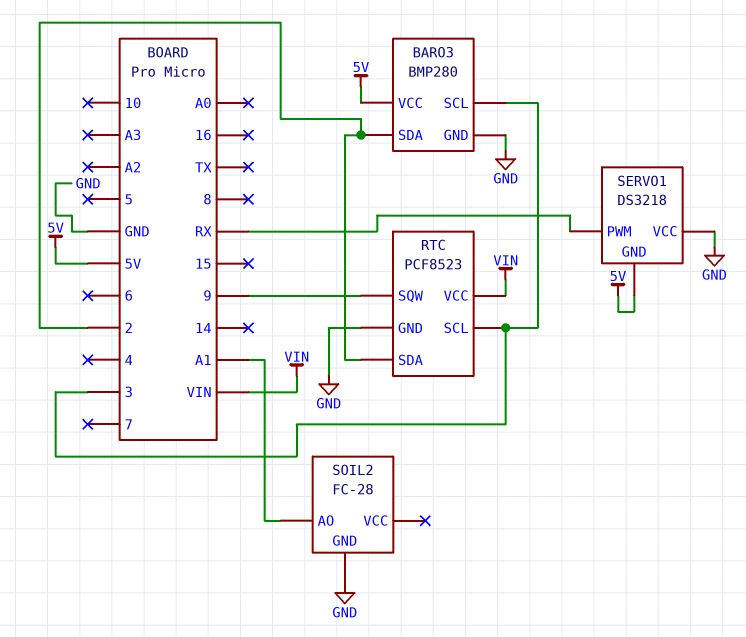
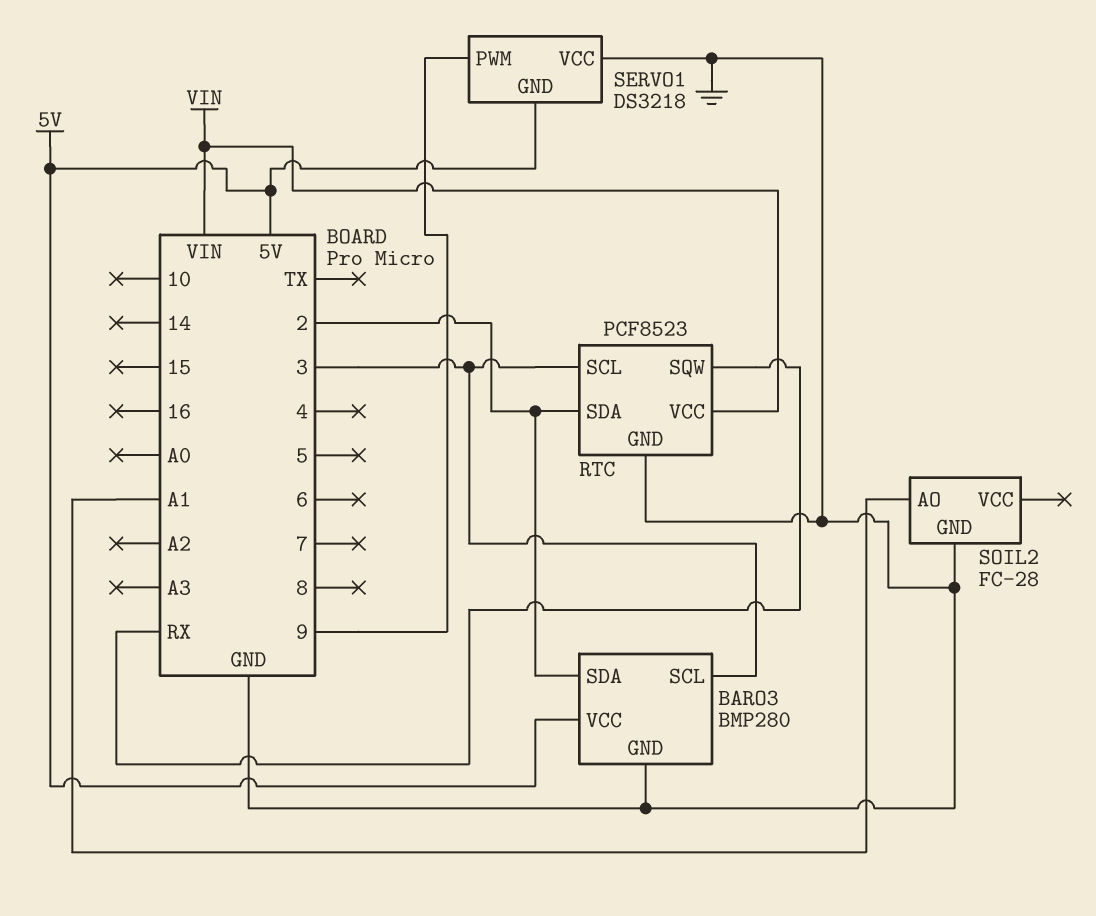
RTC pin SQW: 9 -> RX
SERVO1 pin PWM: RX -> 9

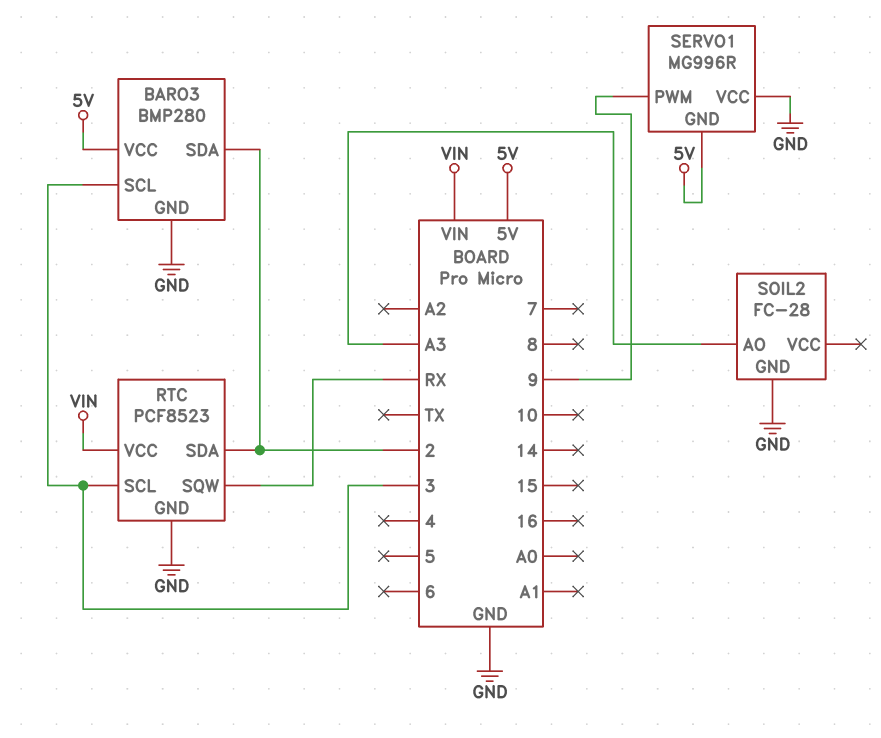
SERVO1: DS3218 -> MG996R
SOIL2 pin AO: A1 -> A3

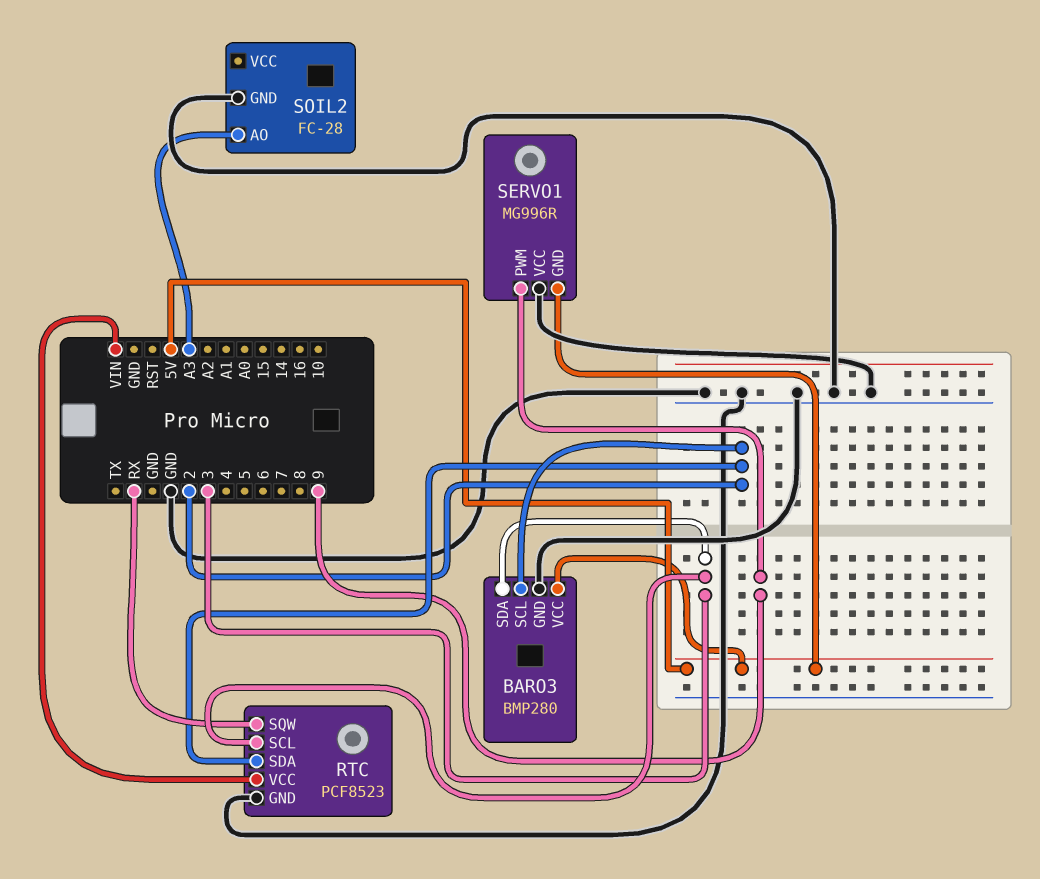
BARO3 pin SCL: 3 -> 2
BARO3 pin SDA: 2 -> 3

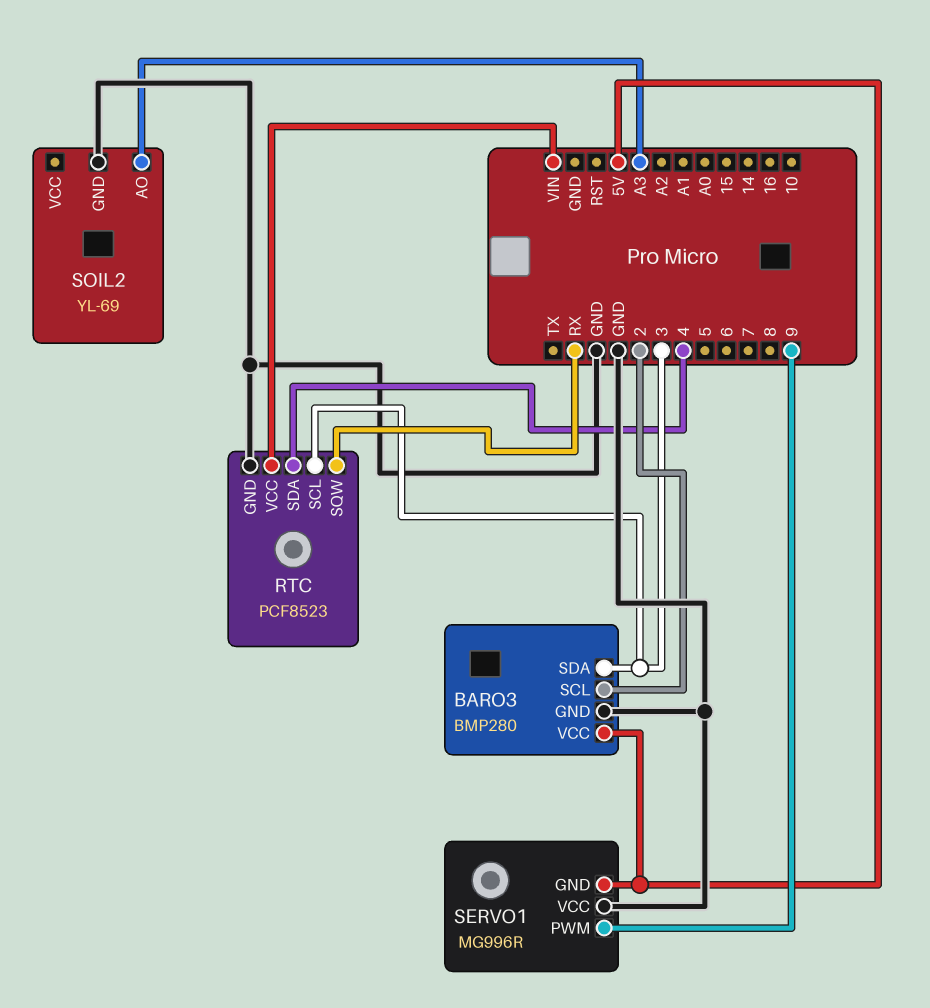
RTC pin SDA: 2 -> 4
SOIL2: FC-28 -> YL-69

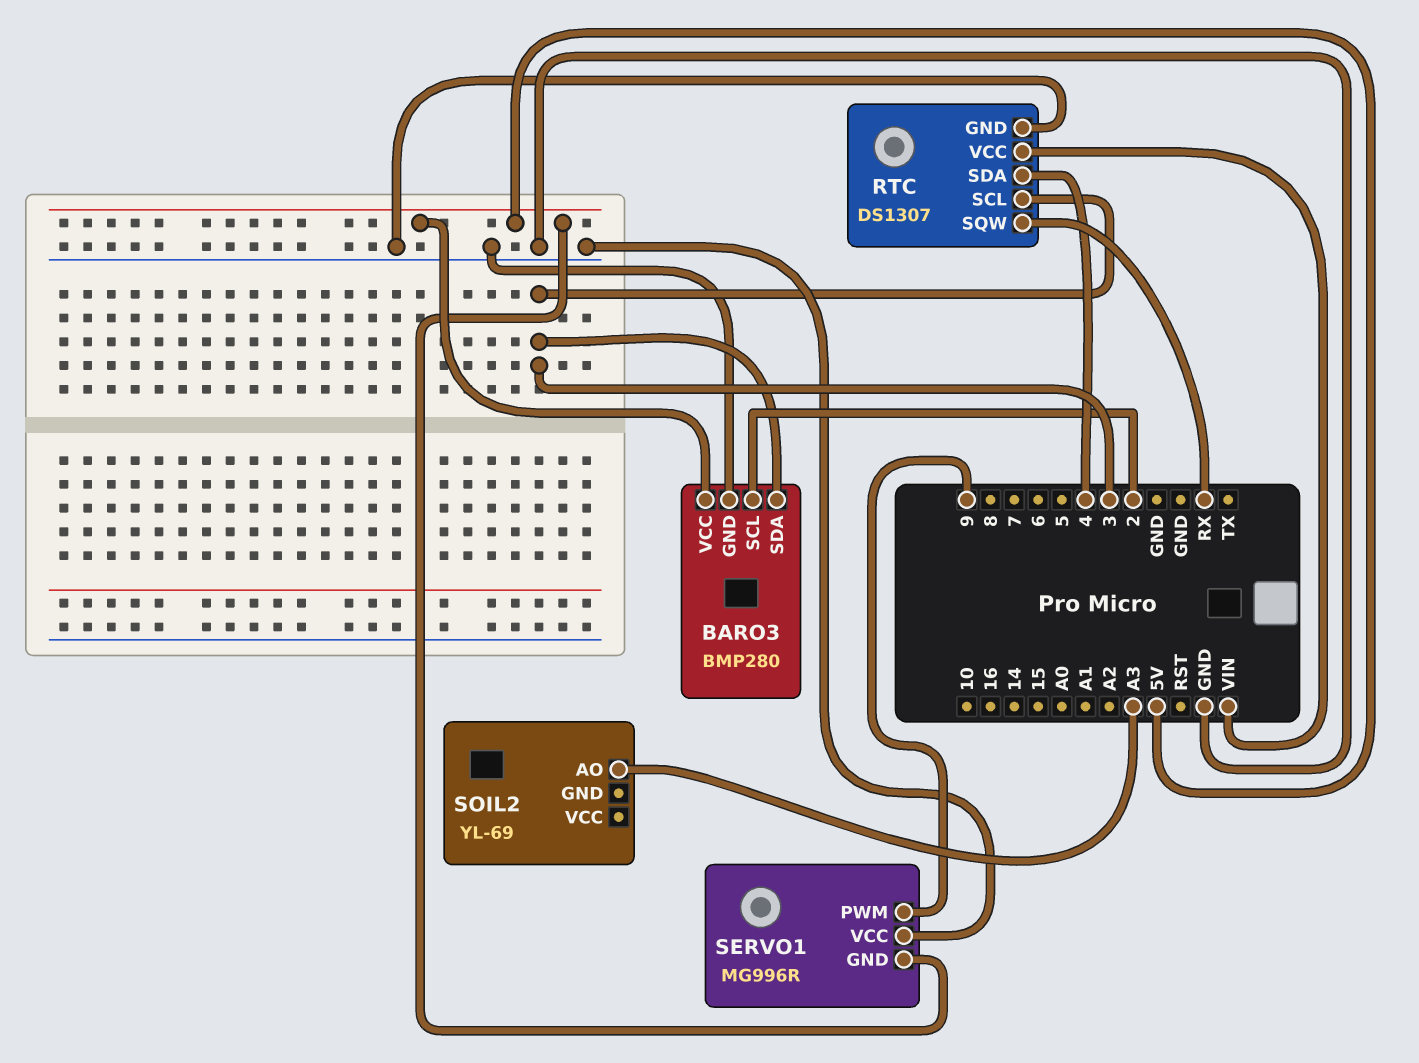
RTC: PCF8523 -> DS1307
SOIL2 pin GND: GND -> none

